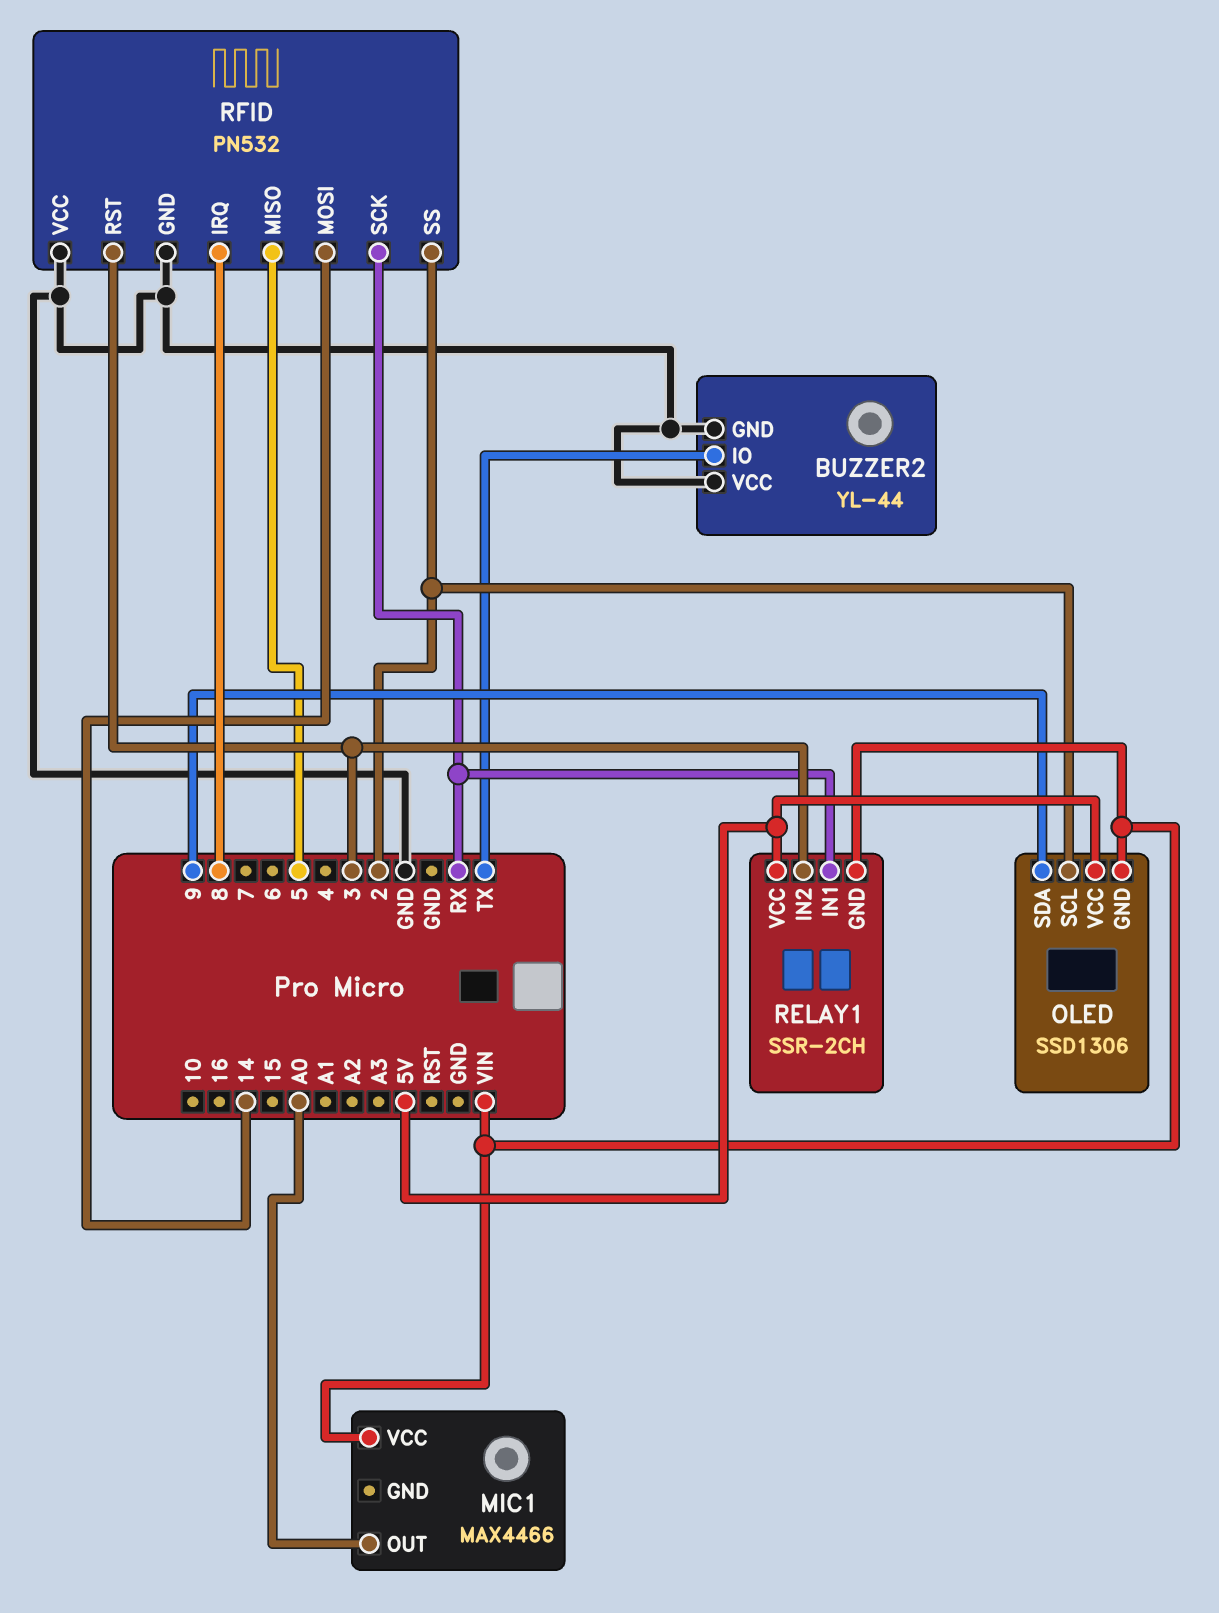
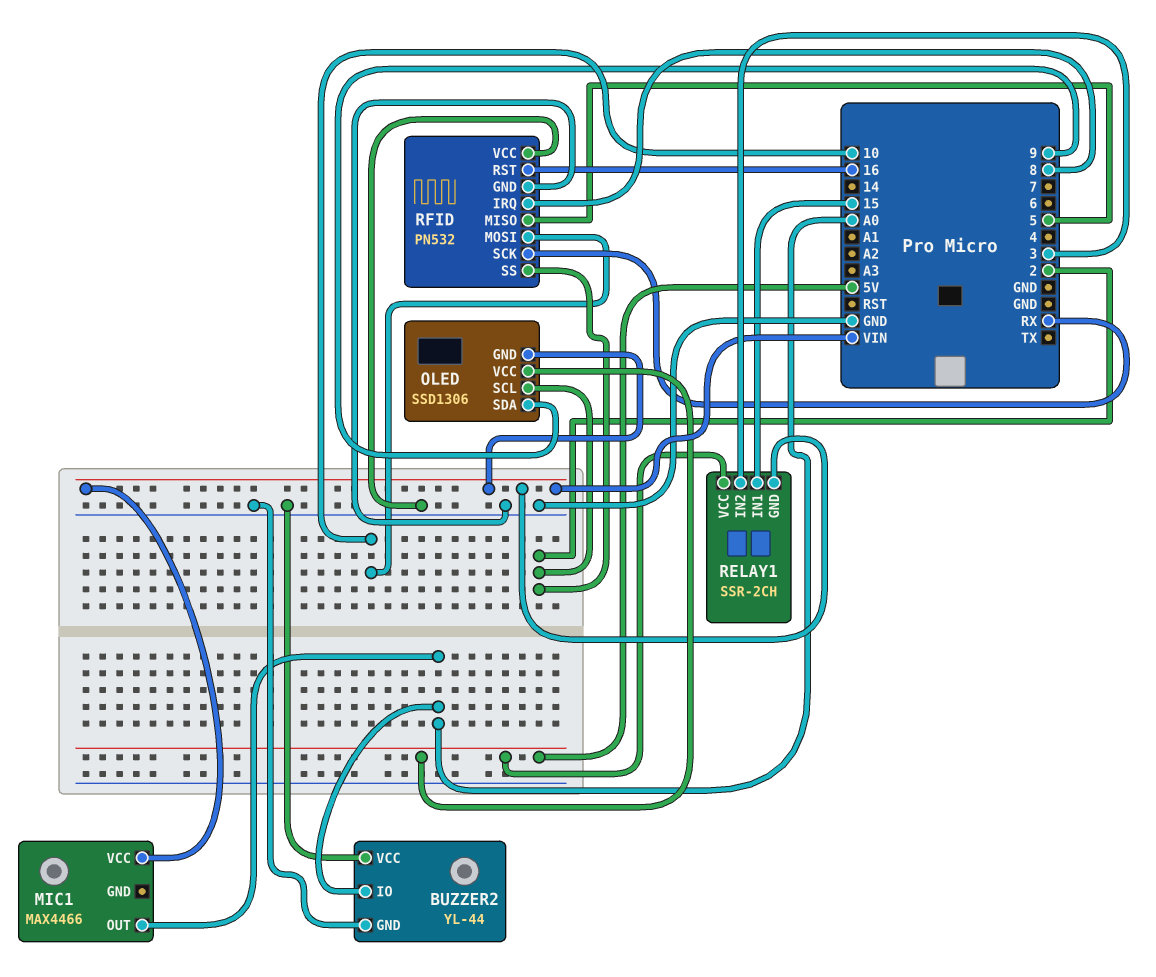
BUZZER2 pin IO: TX -> A0
RELAY1 pin IN1: RX -> 15
RFID pin MOSI: 14 -> 10
RFID pin RST: 3 -> 16

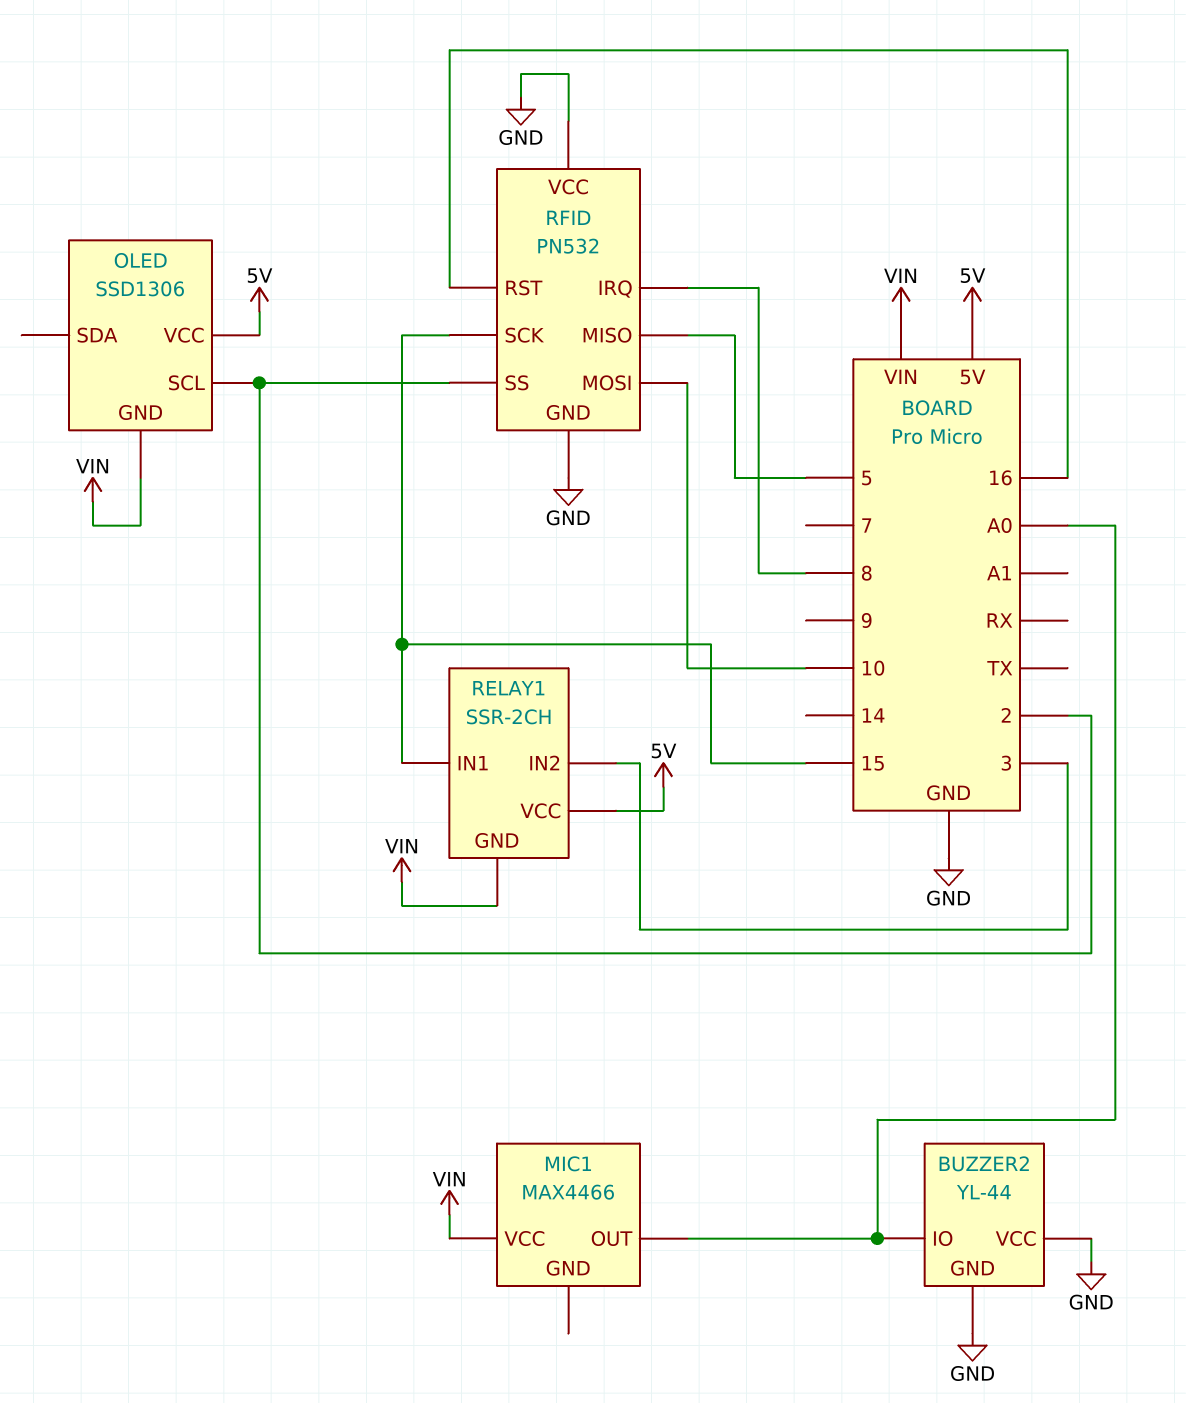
OLED pin SDA: 9 -> none
RFID pin SCK: RX -> 15

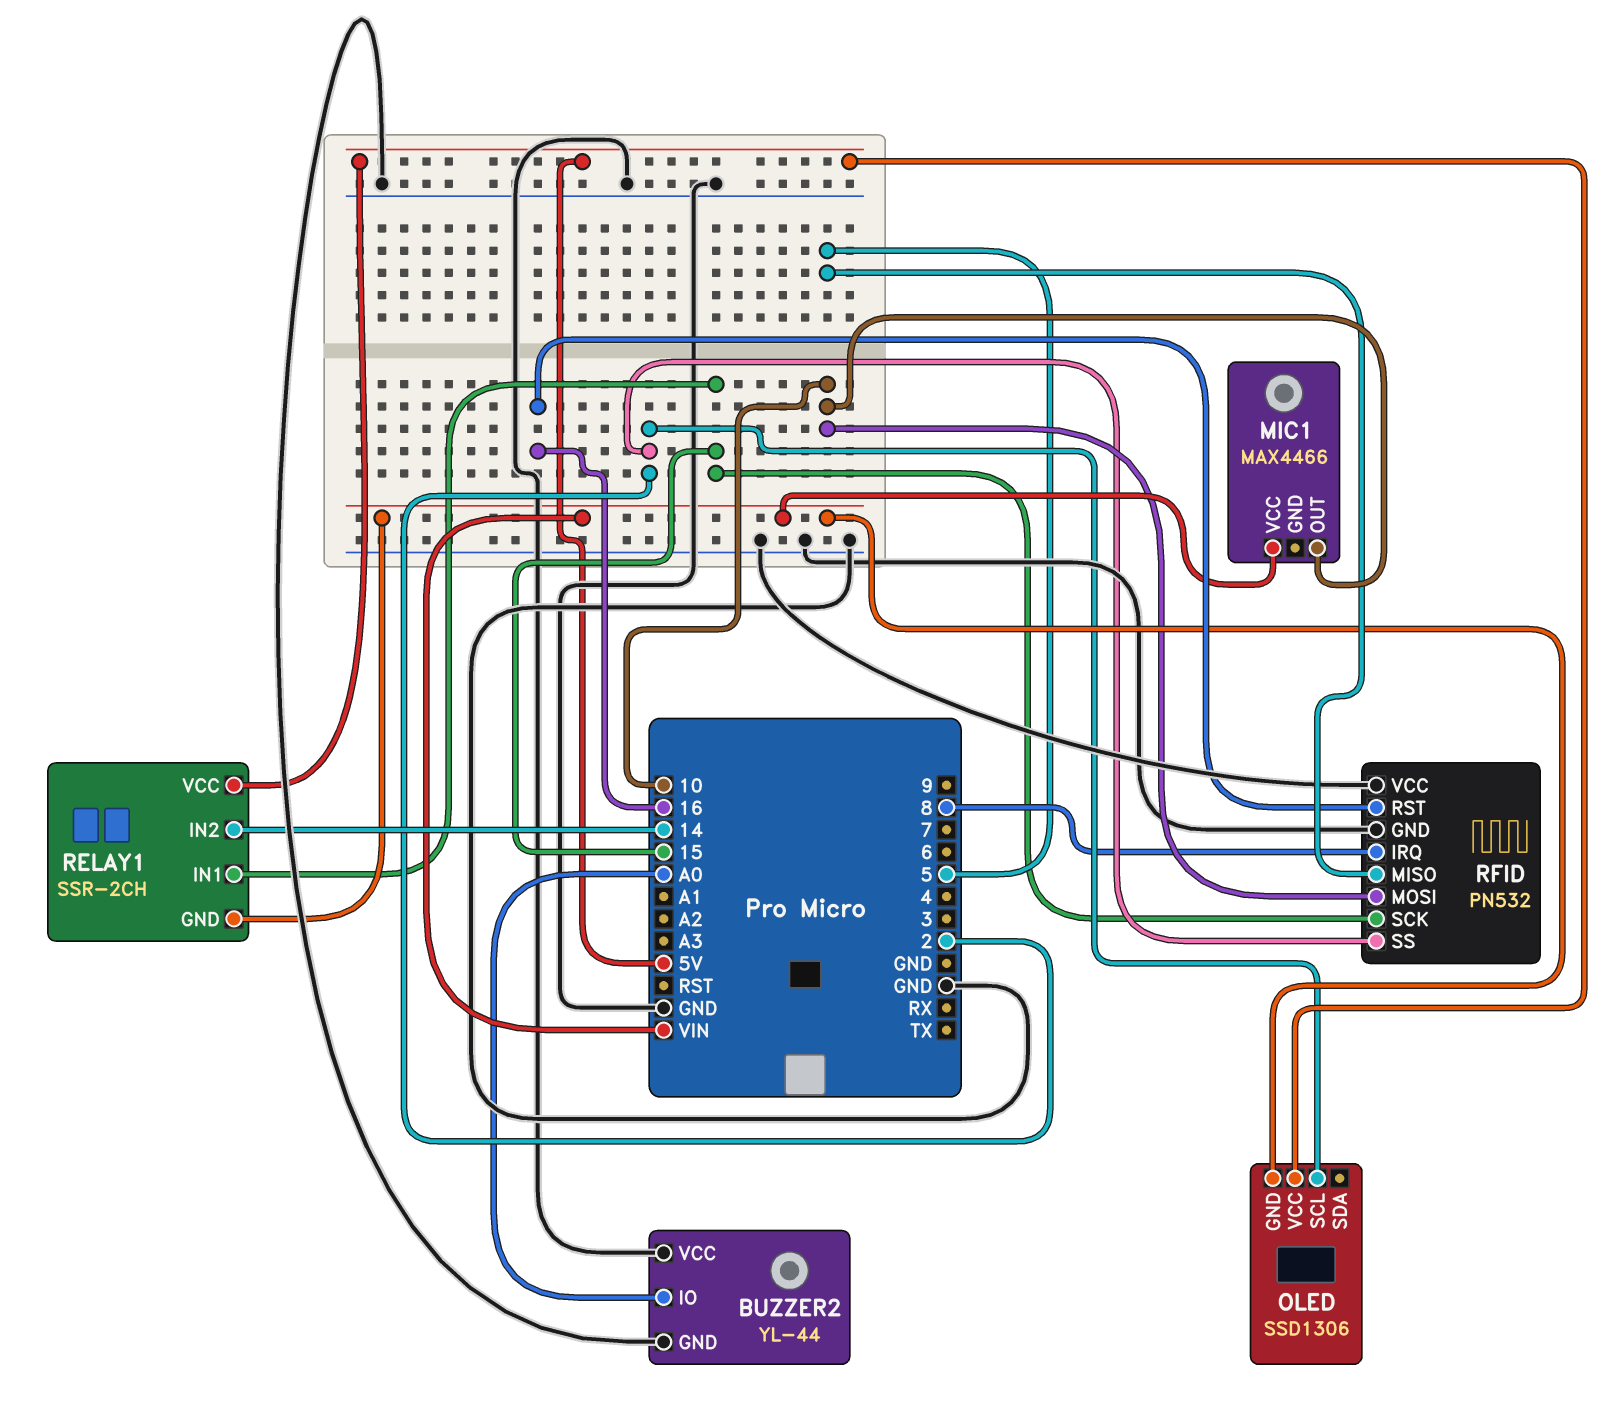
MIC1 pin OUT: A0 -> 10
RELAY1 pin IN2: 3 -> 14

